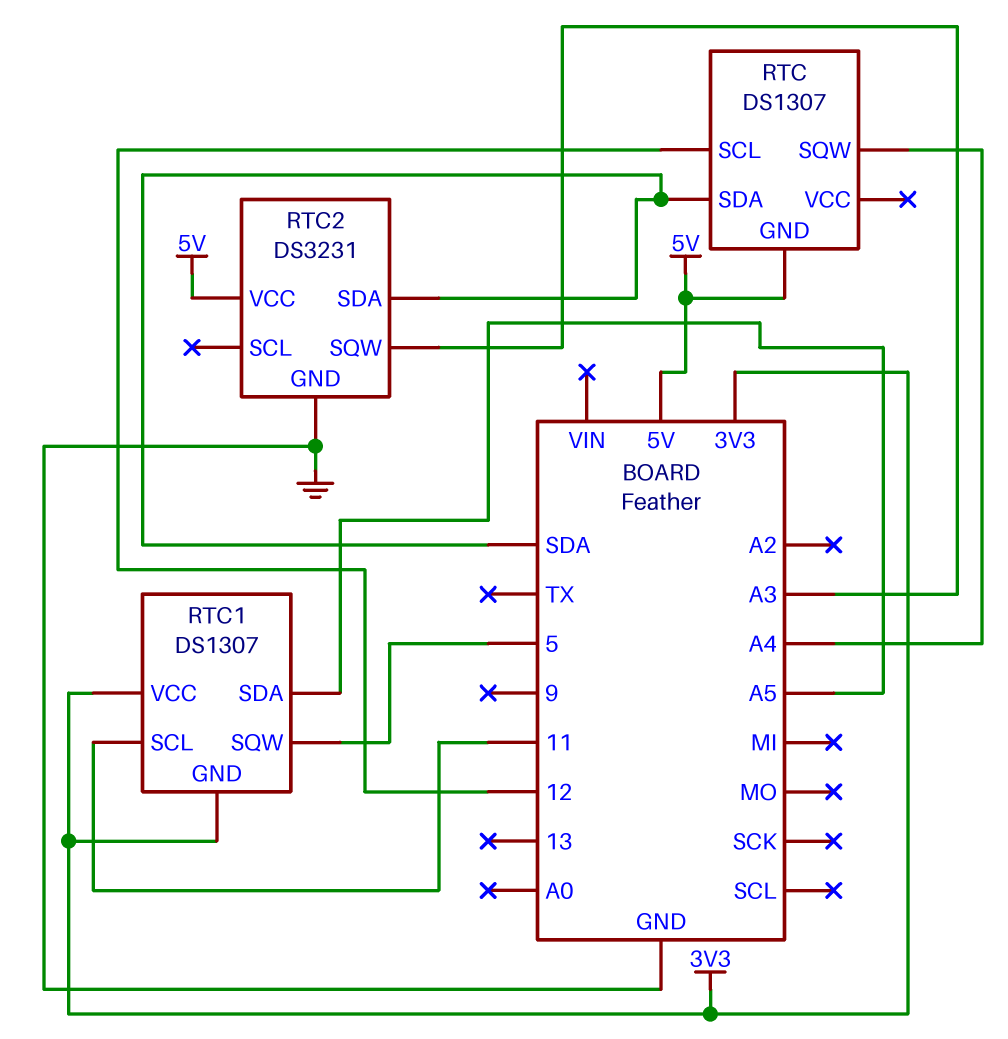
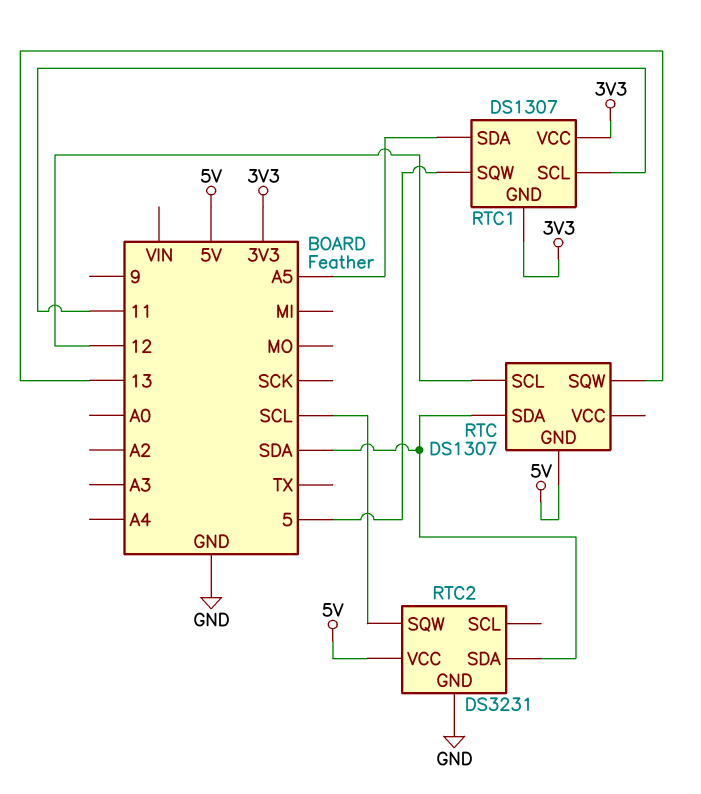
RTC pin SQW: A4 -> 13
RTC2 pin SQW: A3 -> SCL

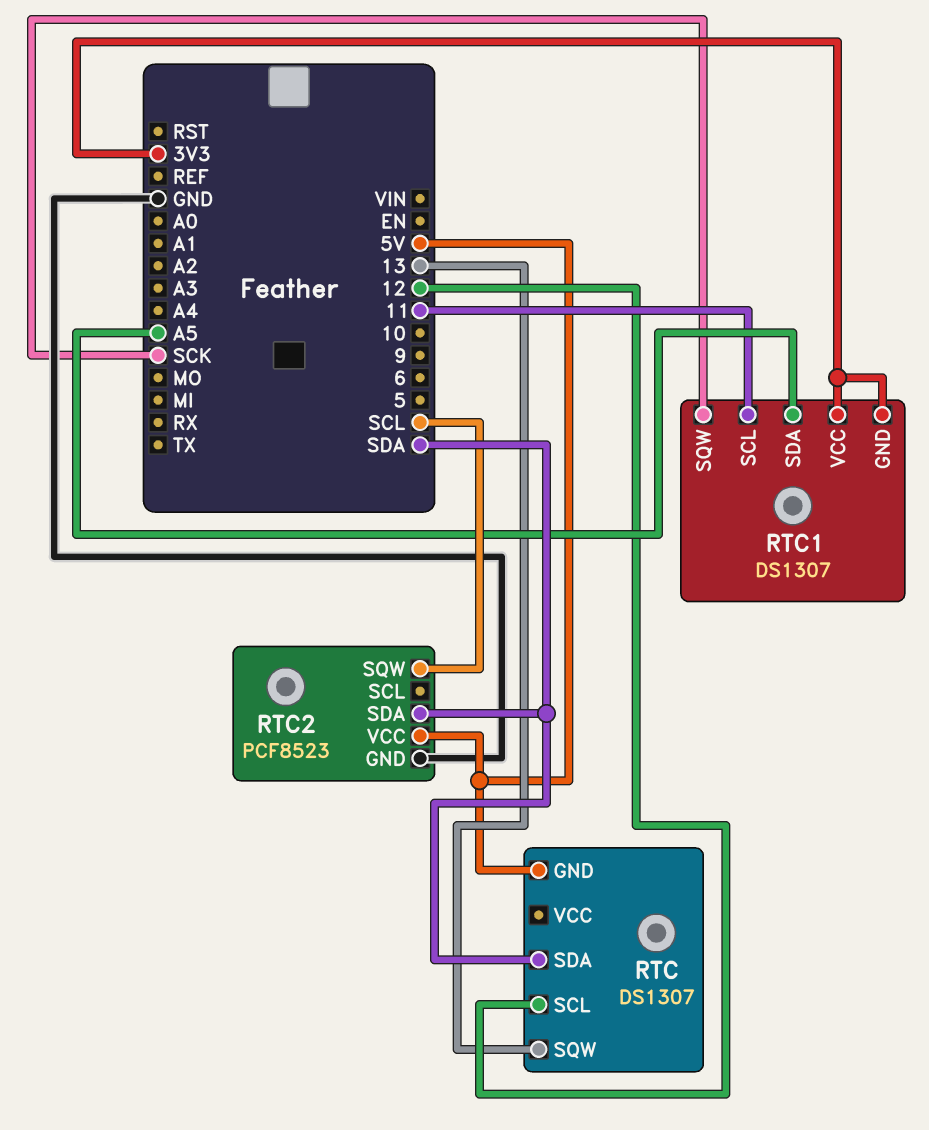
RTC1 pin SQW: 5 -> SCK
RTC2: DS3231 -> PCF8523

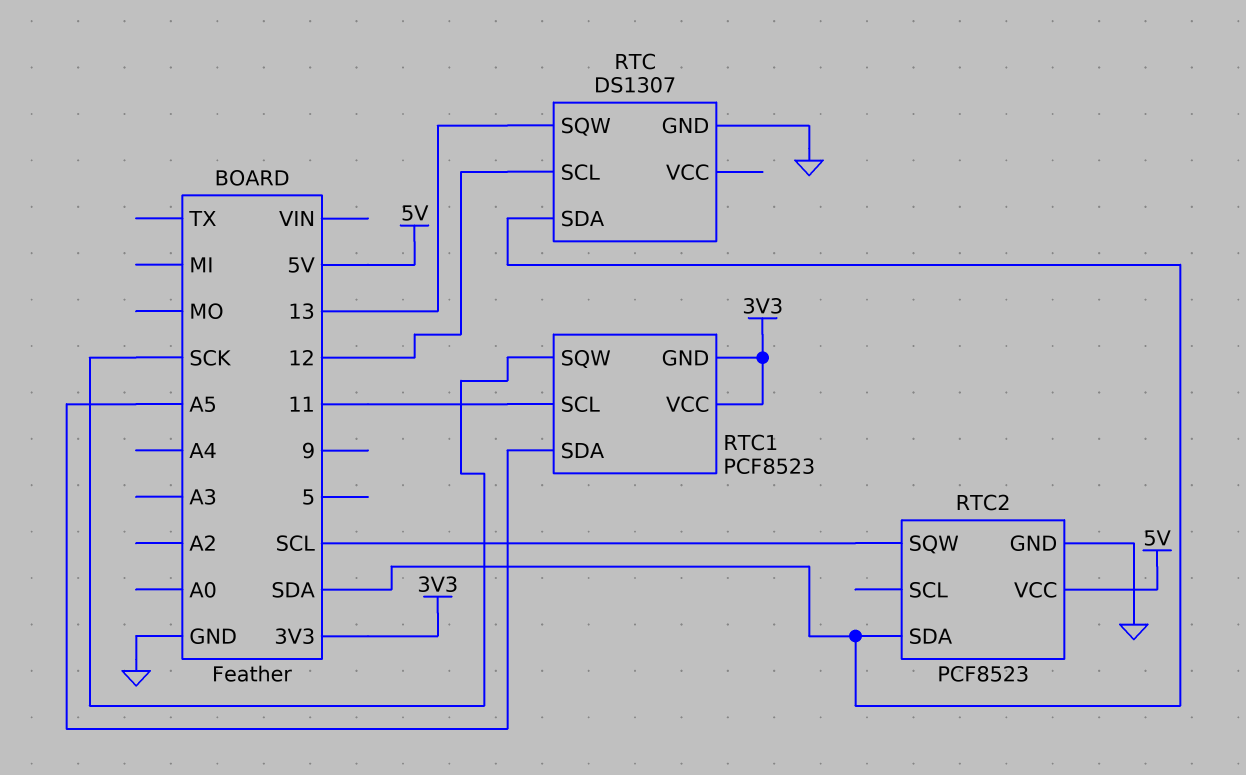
RTC pin GND: 5V -> GND
RTC1: DS1307 -> PCF8523

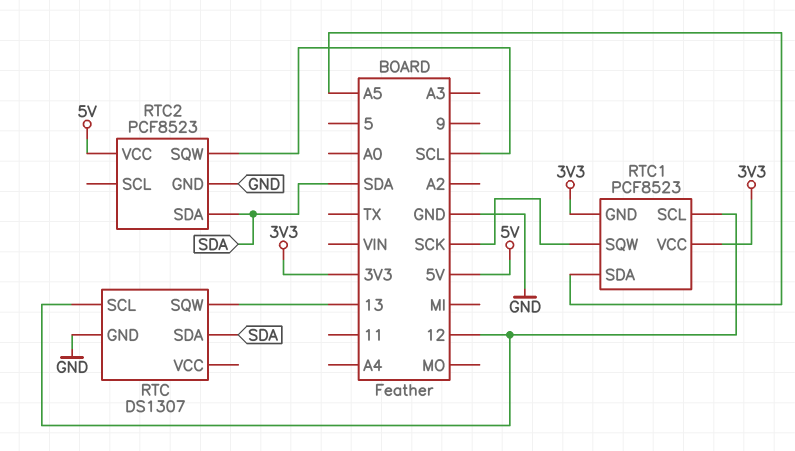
RTC1 pin SCL: 11 -> 12

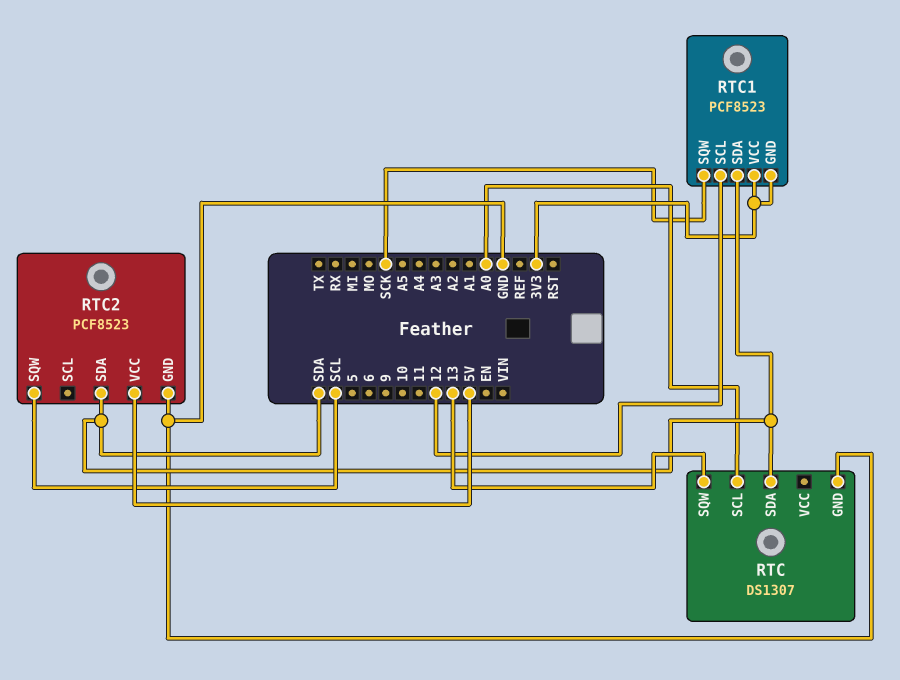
RTC pin SCL: 12 -> A0
RTC1 pin SDA: A5 -> SDA

